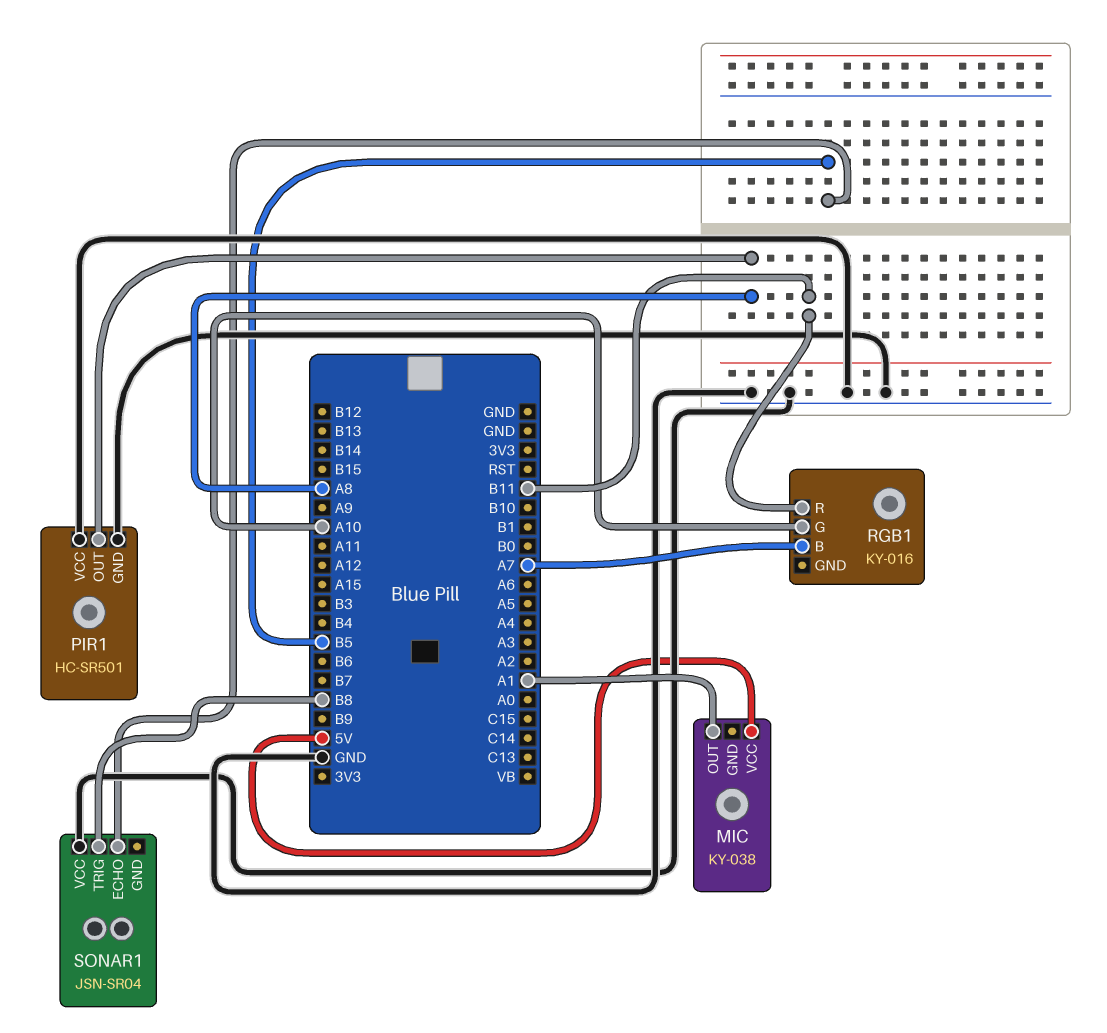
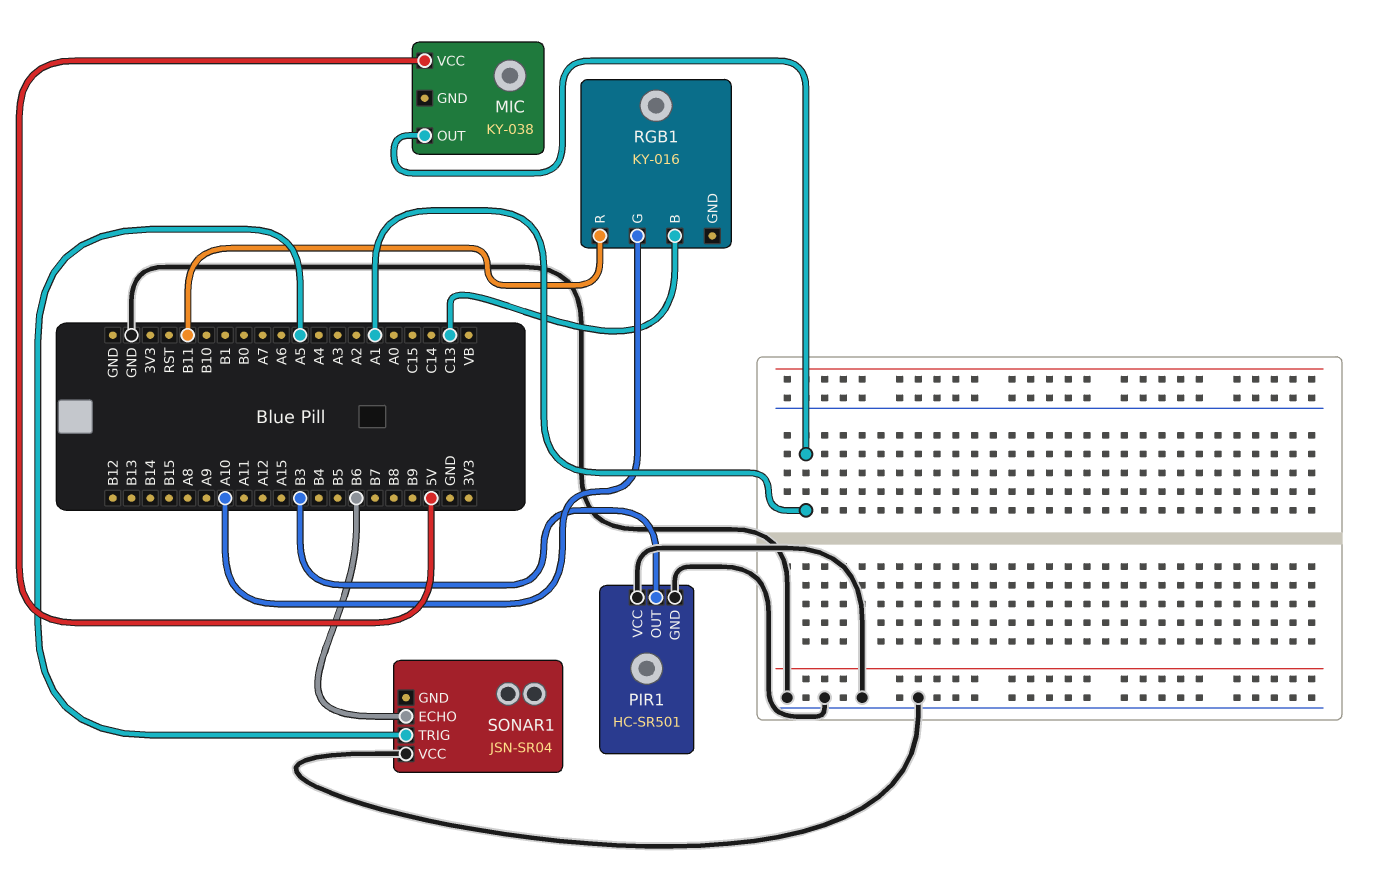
PIR1 pin OUT: A8 -> B3
RGB1 pin B: A7 -> C13
SONAR1 pin ECHO: B5 -> B6
SONAR1 pin TRIG: B8 -> A5

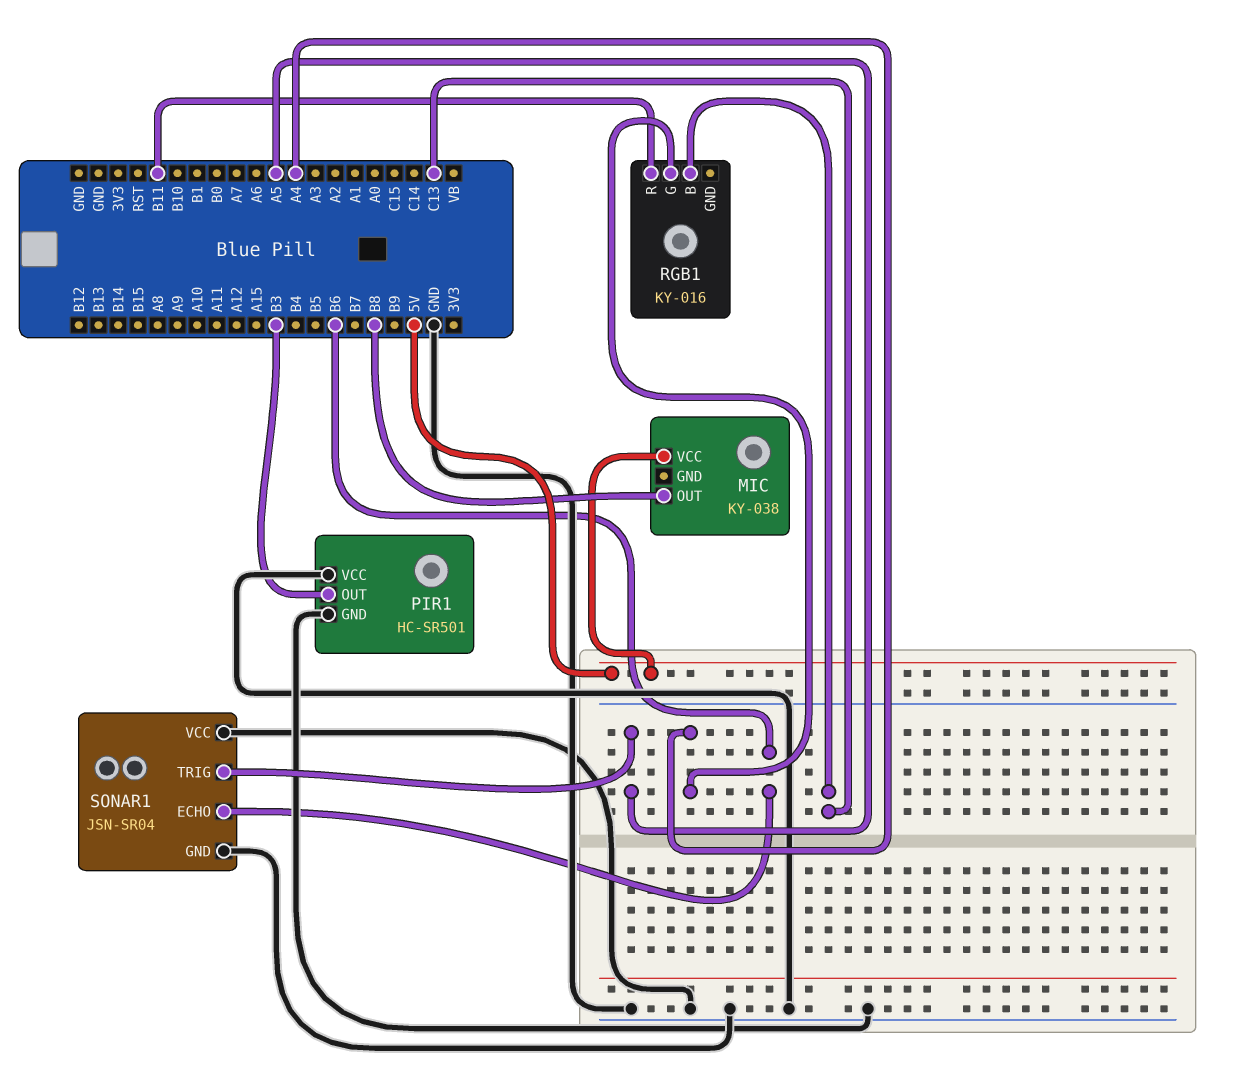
MIC pin OUT: A1 -> B8
RGB1 pin G: A10 -> A4
SONAR1 pin GND: none -> GND

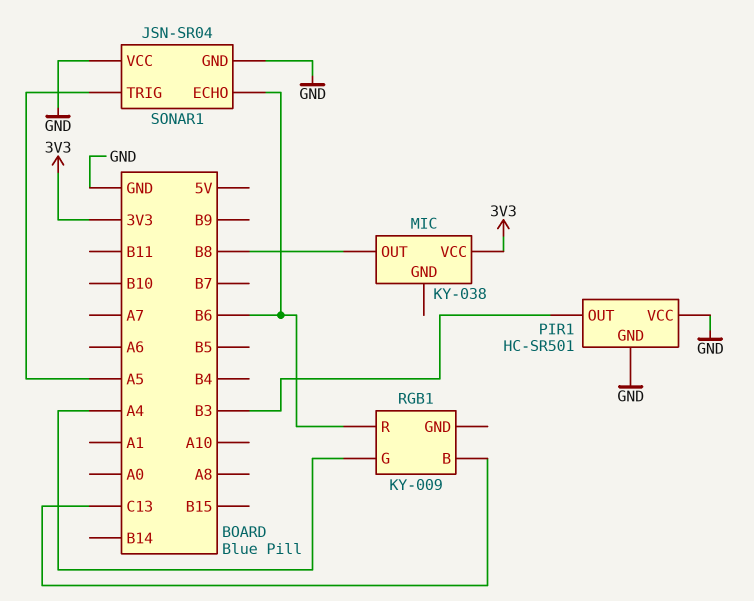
MIC pin VCC: 5V -> 3V3
RGB1: KY-016 -> KY-009
RGB1 pin R: B11 -> B6

